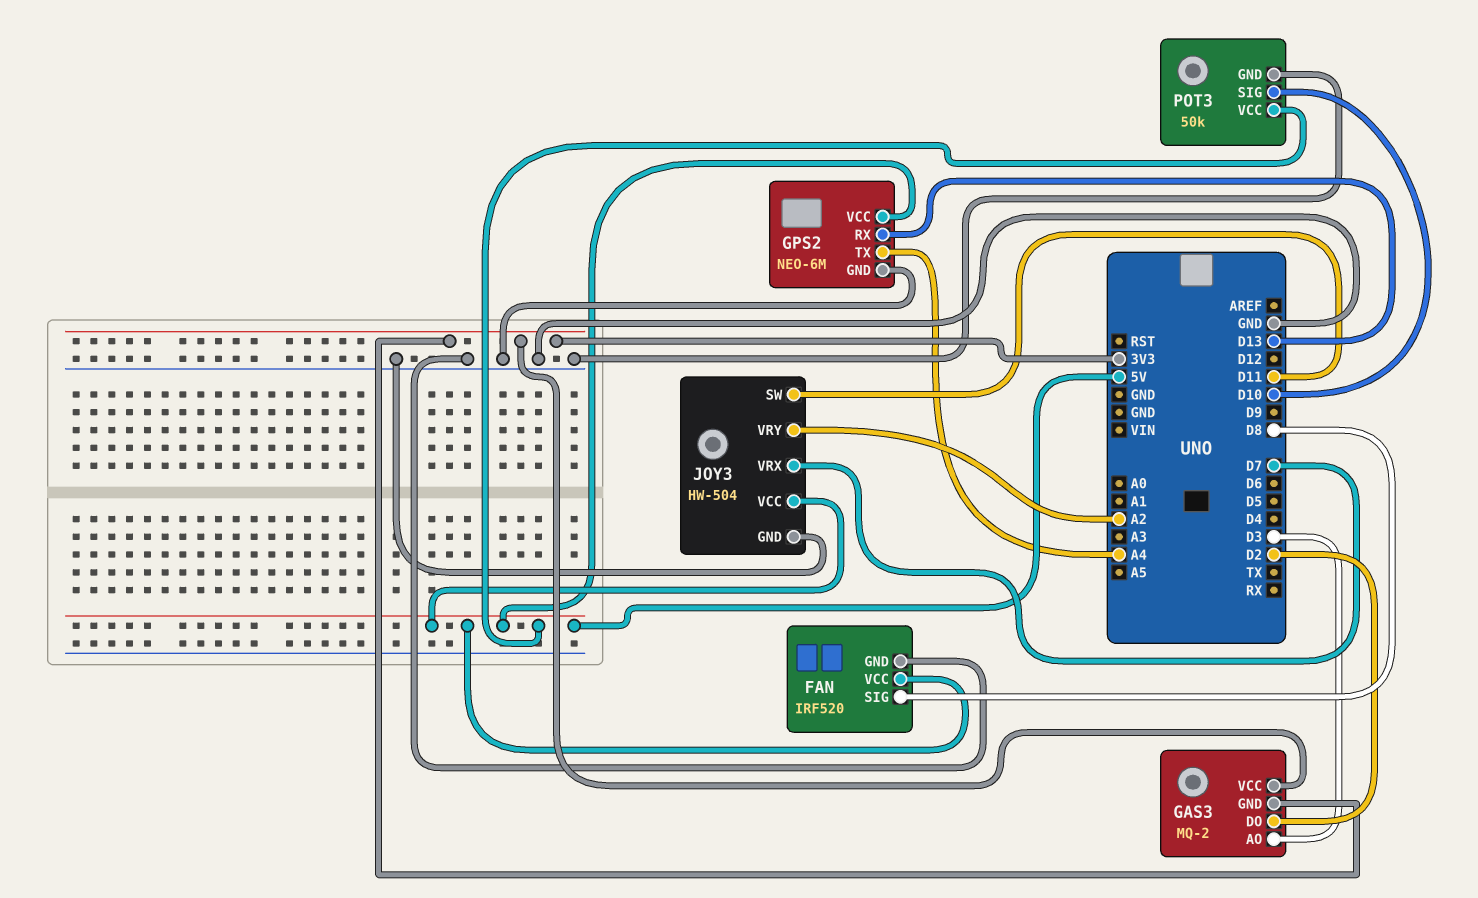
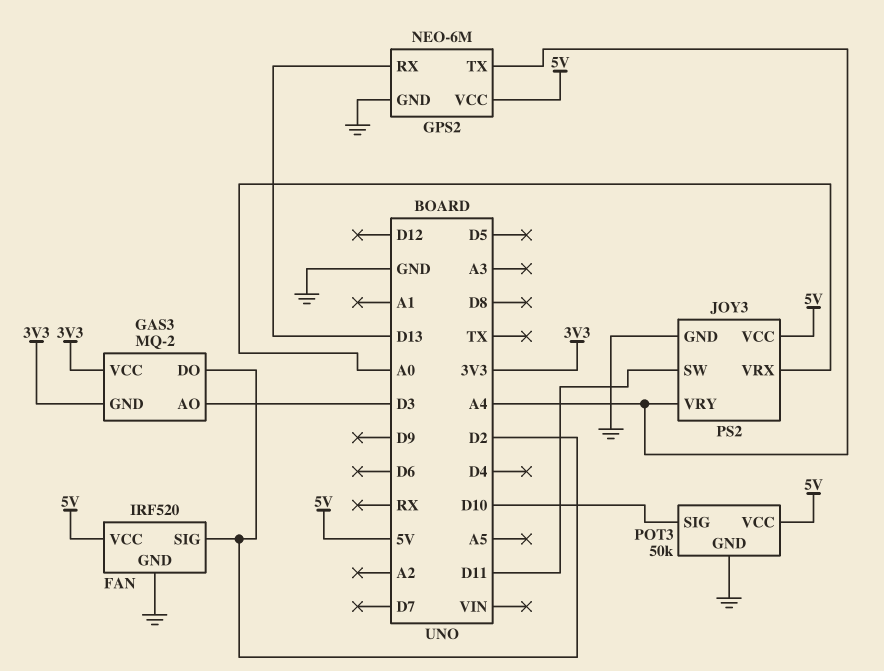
FAN pin SIG: D8 -> D2
JOY3: HW-504 -> PS2
JOY3 pin VRX: D7 -> A0
JOY3 pin VRY: A2 -> A4

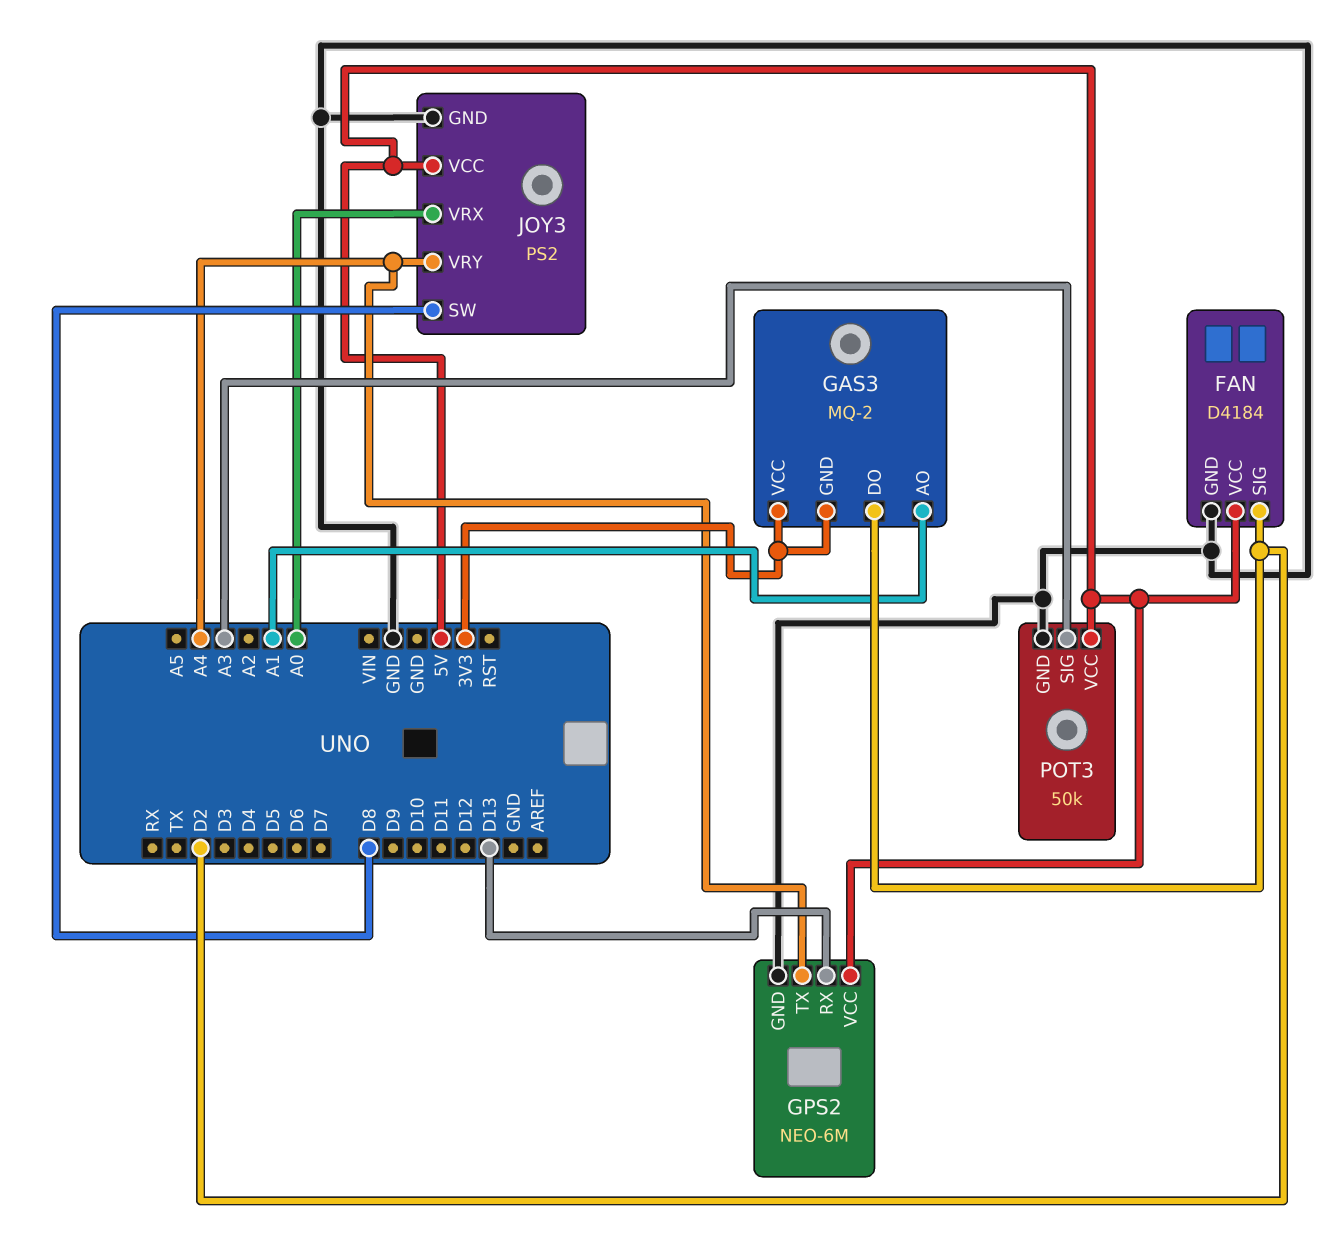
FAN: IRF520 -> D4184
GAS3 pin AO: D3 -> A1
JOY3 pin SW: D11 -> D8
POT3 pin SIG: D10 -> A3

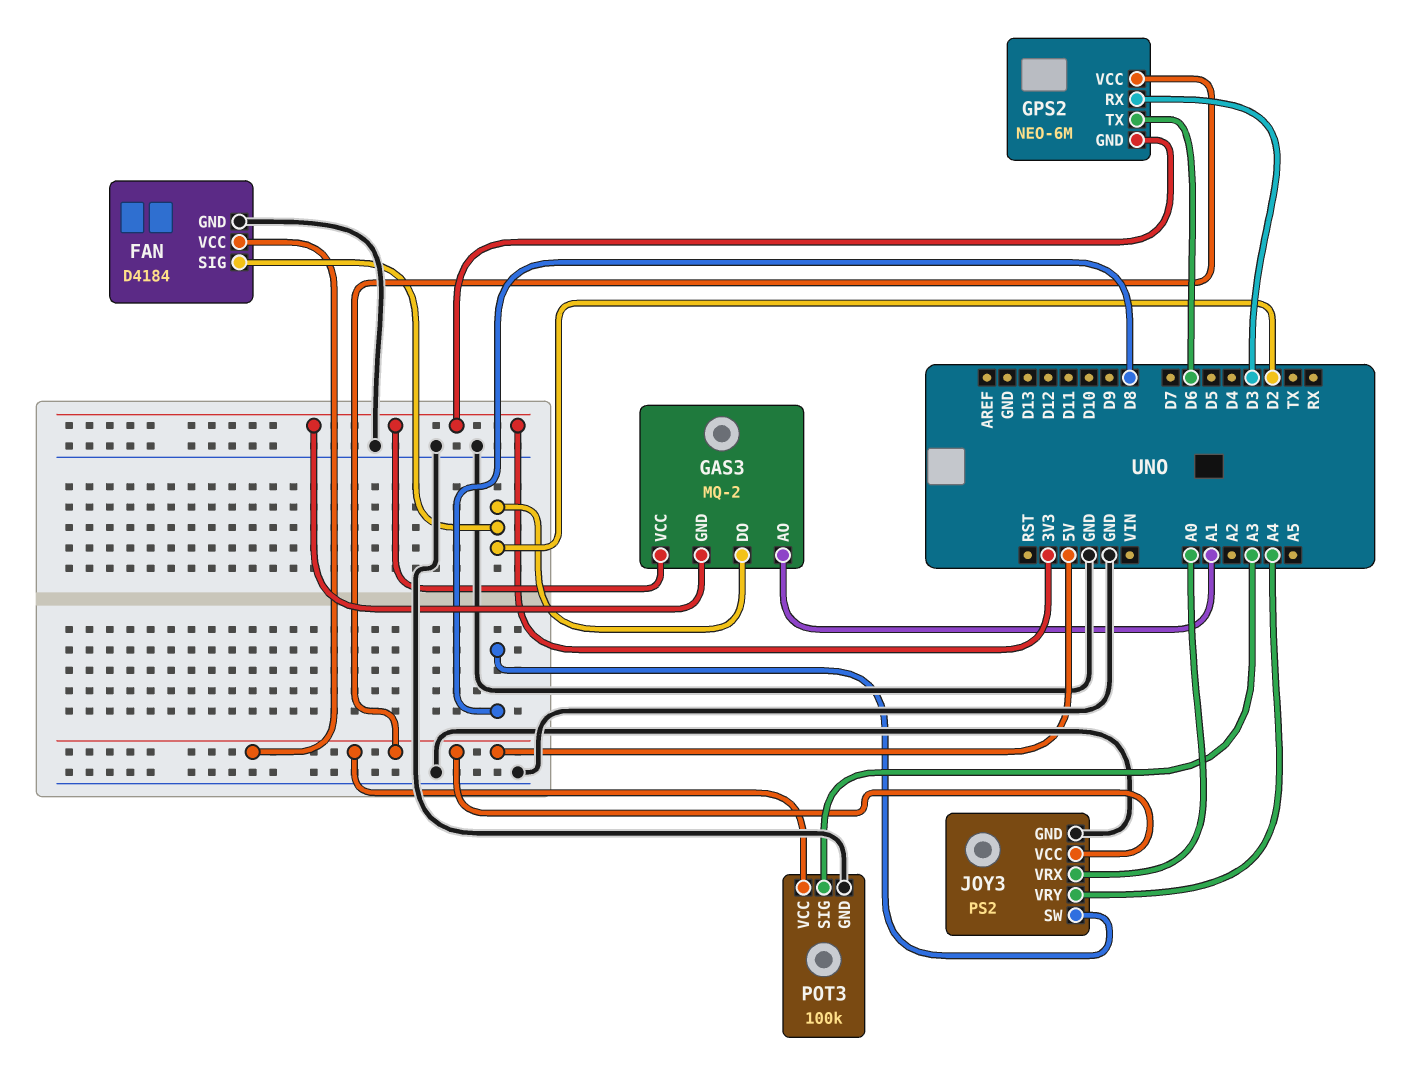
GPS2 pin GND: GND -> 3V3
GPS2 pin RX: D13 -> D3
GPS2 pin TX: A4 -> D6
POT3: 50k -> 100k

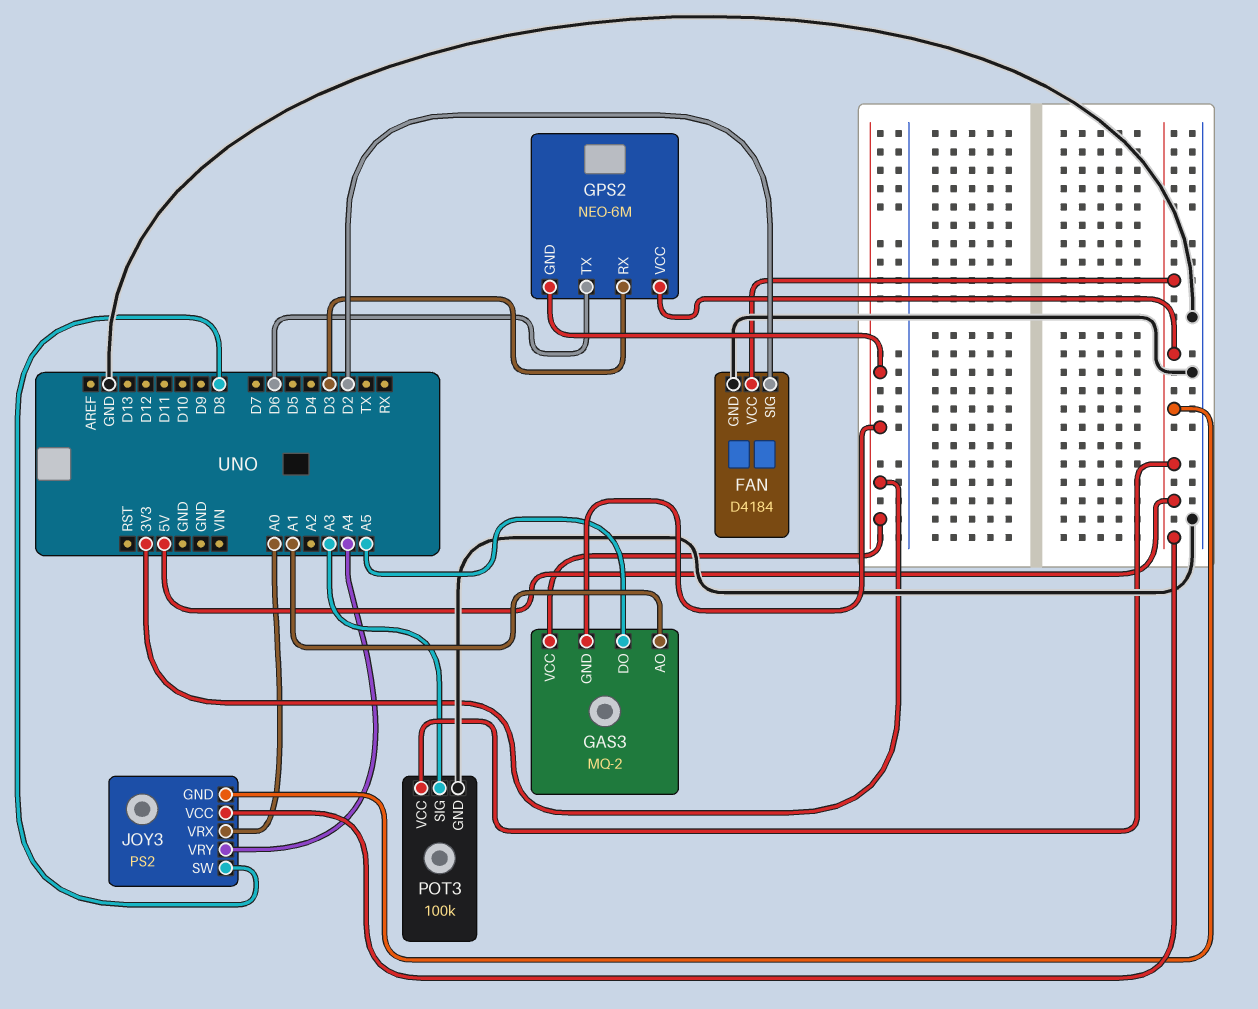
GAS3 pin DO: D2 -> A5
JOY3 pin GND: GND -> 5V

